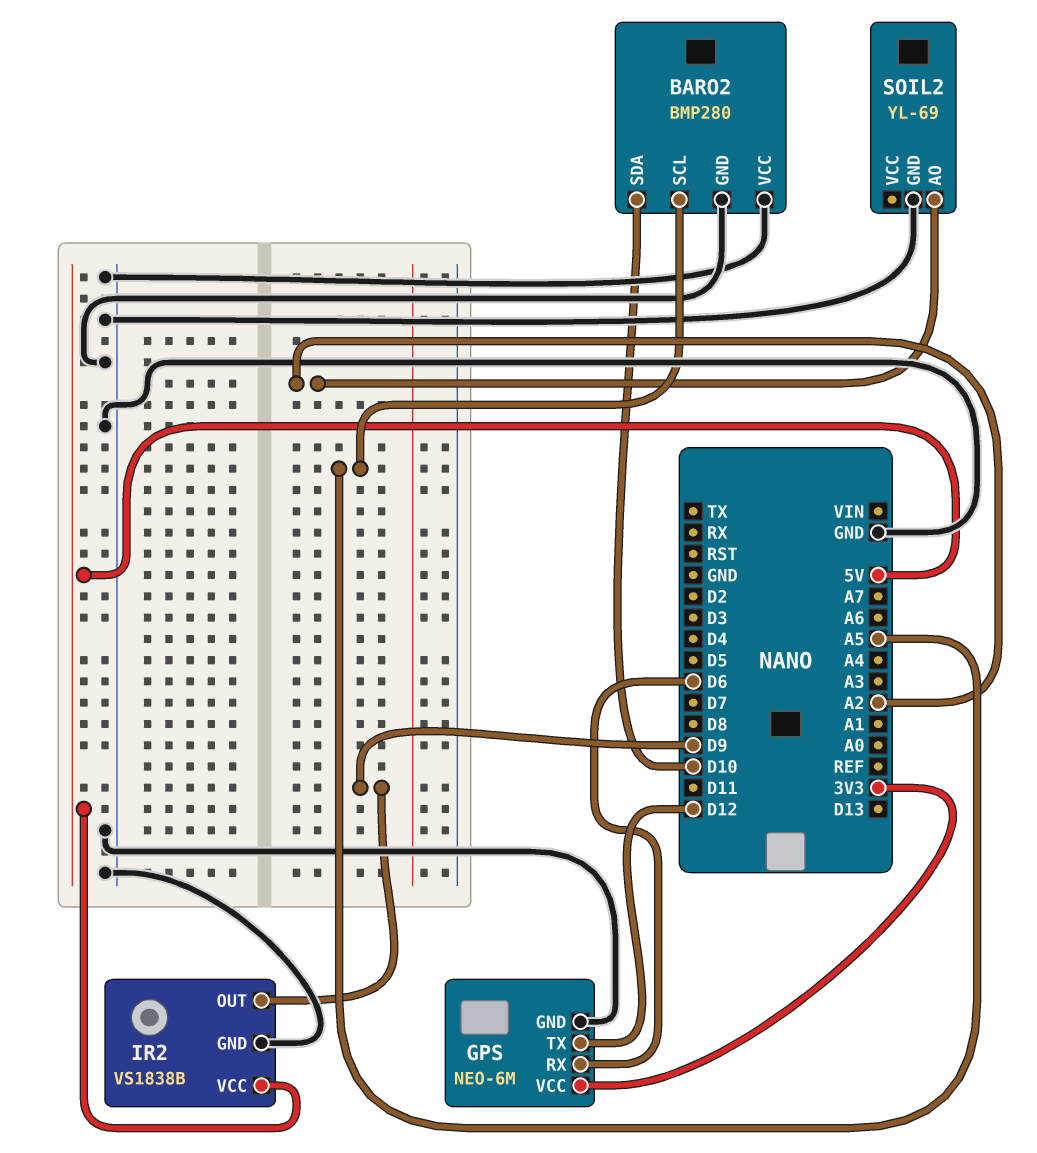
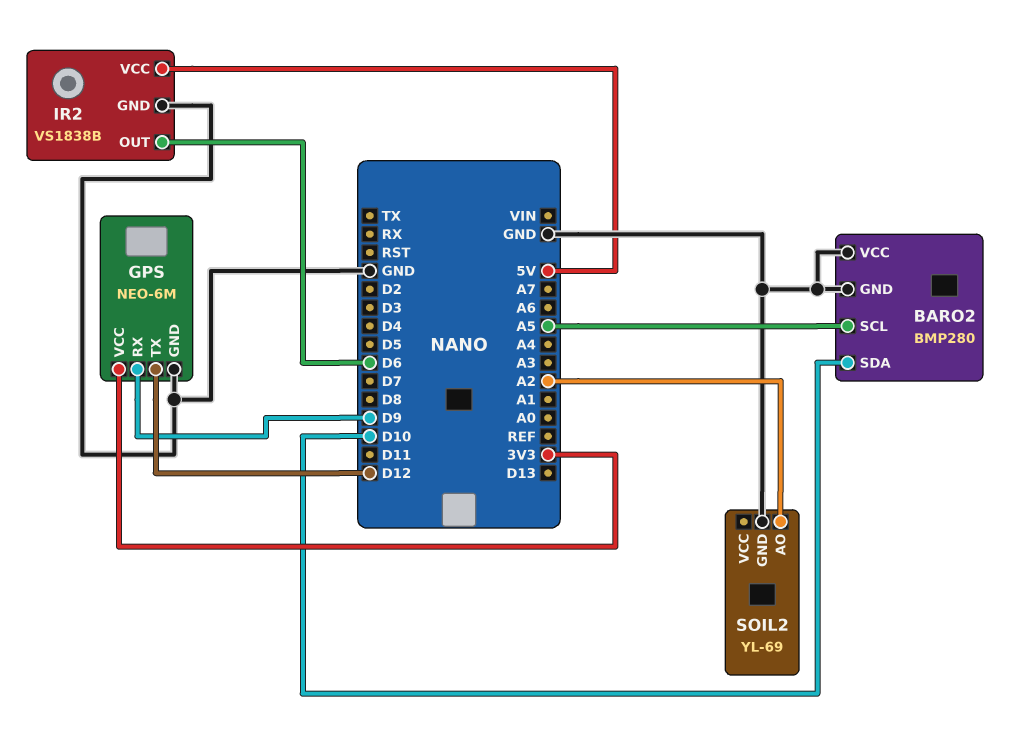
GPS pin RX: D6 -> D9
IR2 pin OUT: D9 -> D6

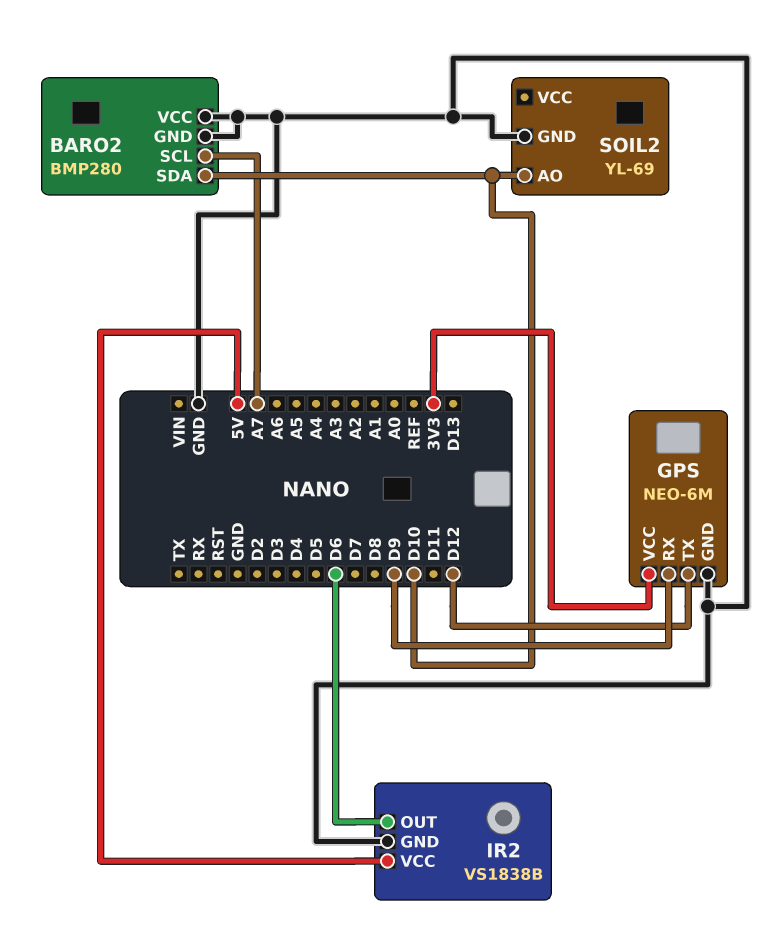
BARO2 pin SCL: A5 -> A7
SOIL2 pin AO: A2 -> D10

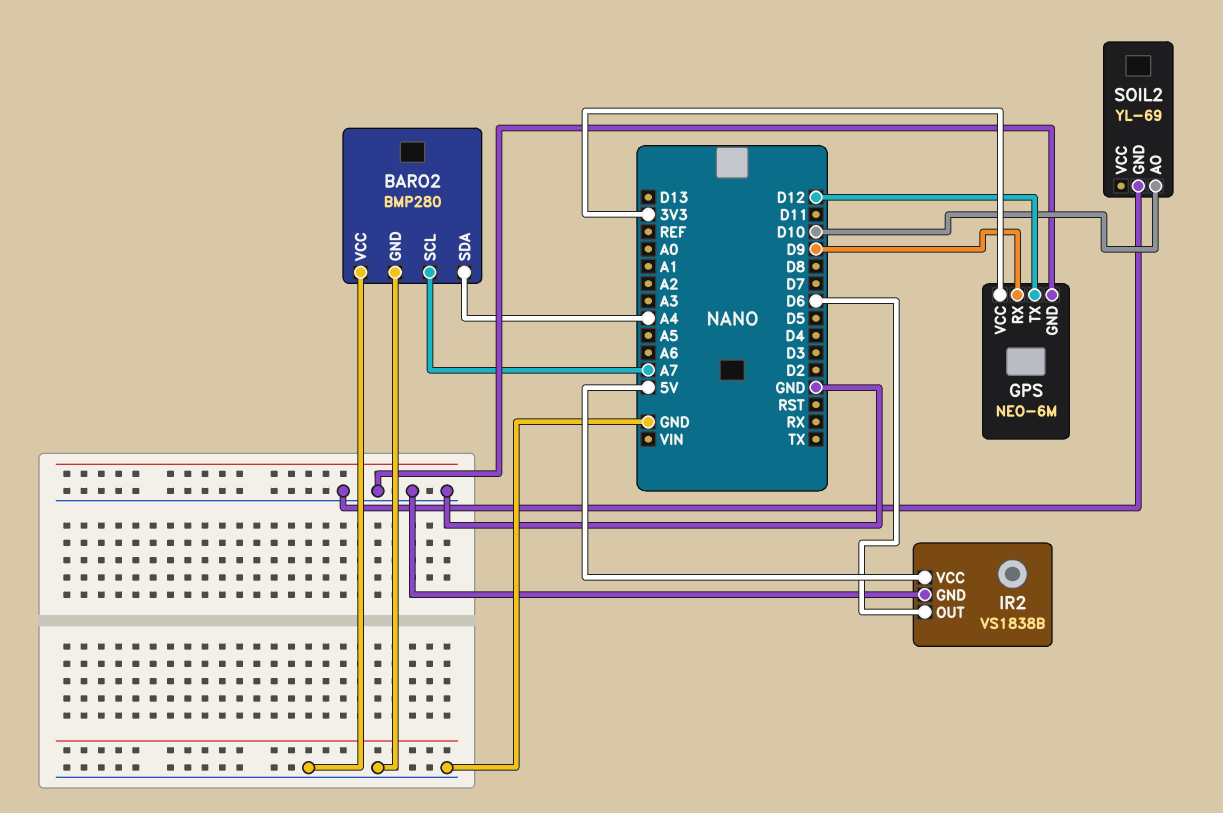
BARO2 pin SDA: D10 -> A4

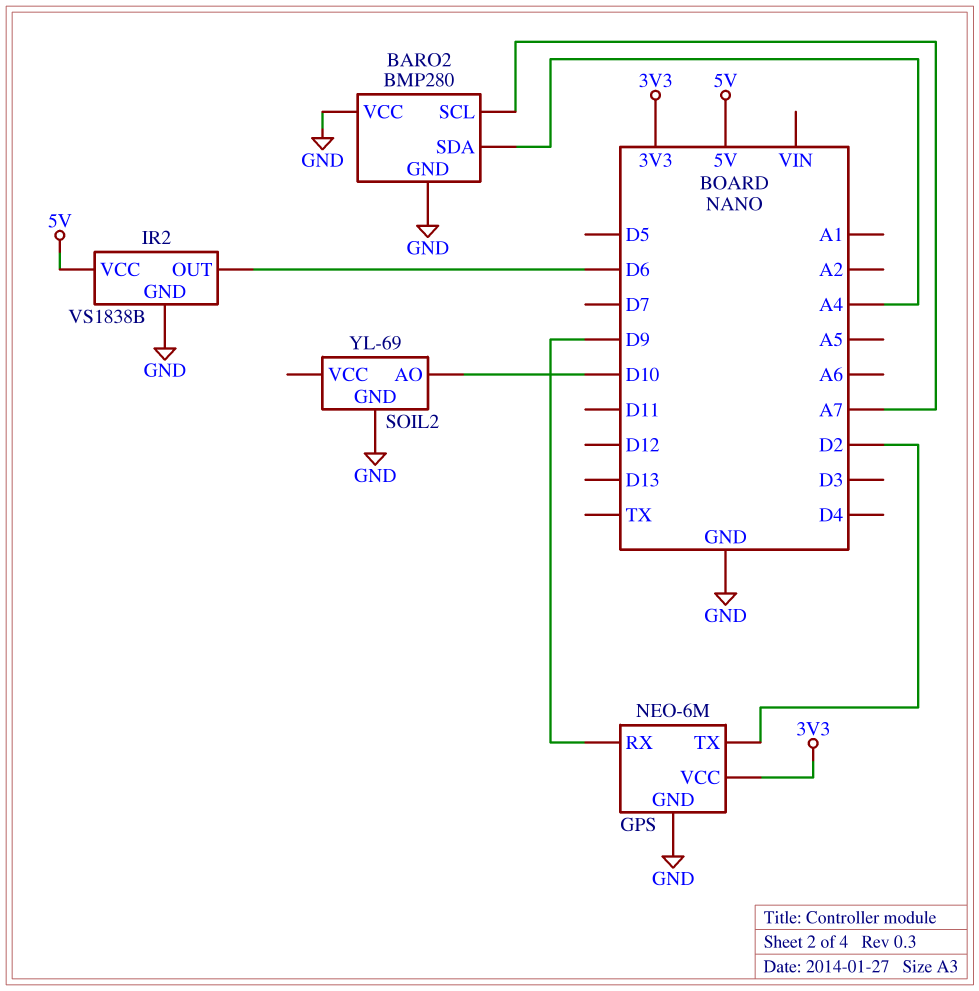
GPS pin TX: D12 -> D2

